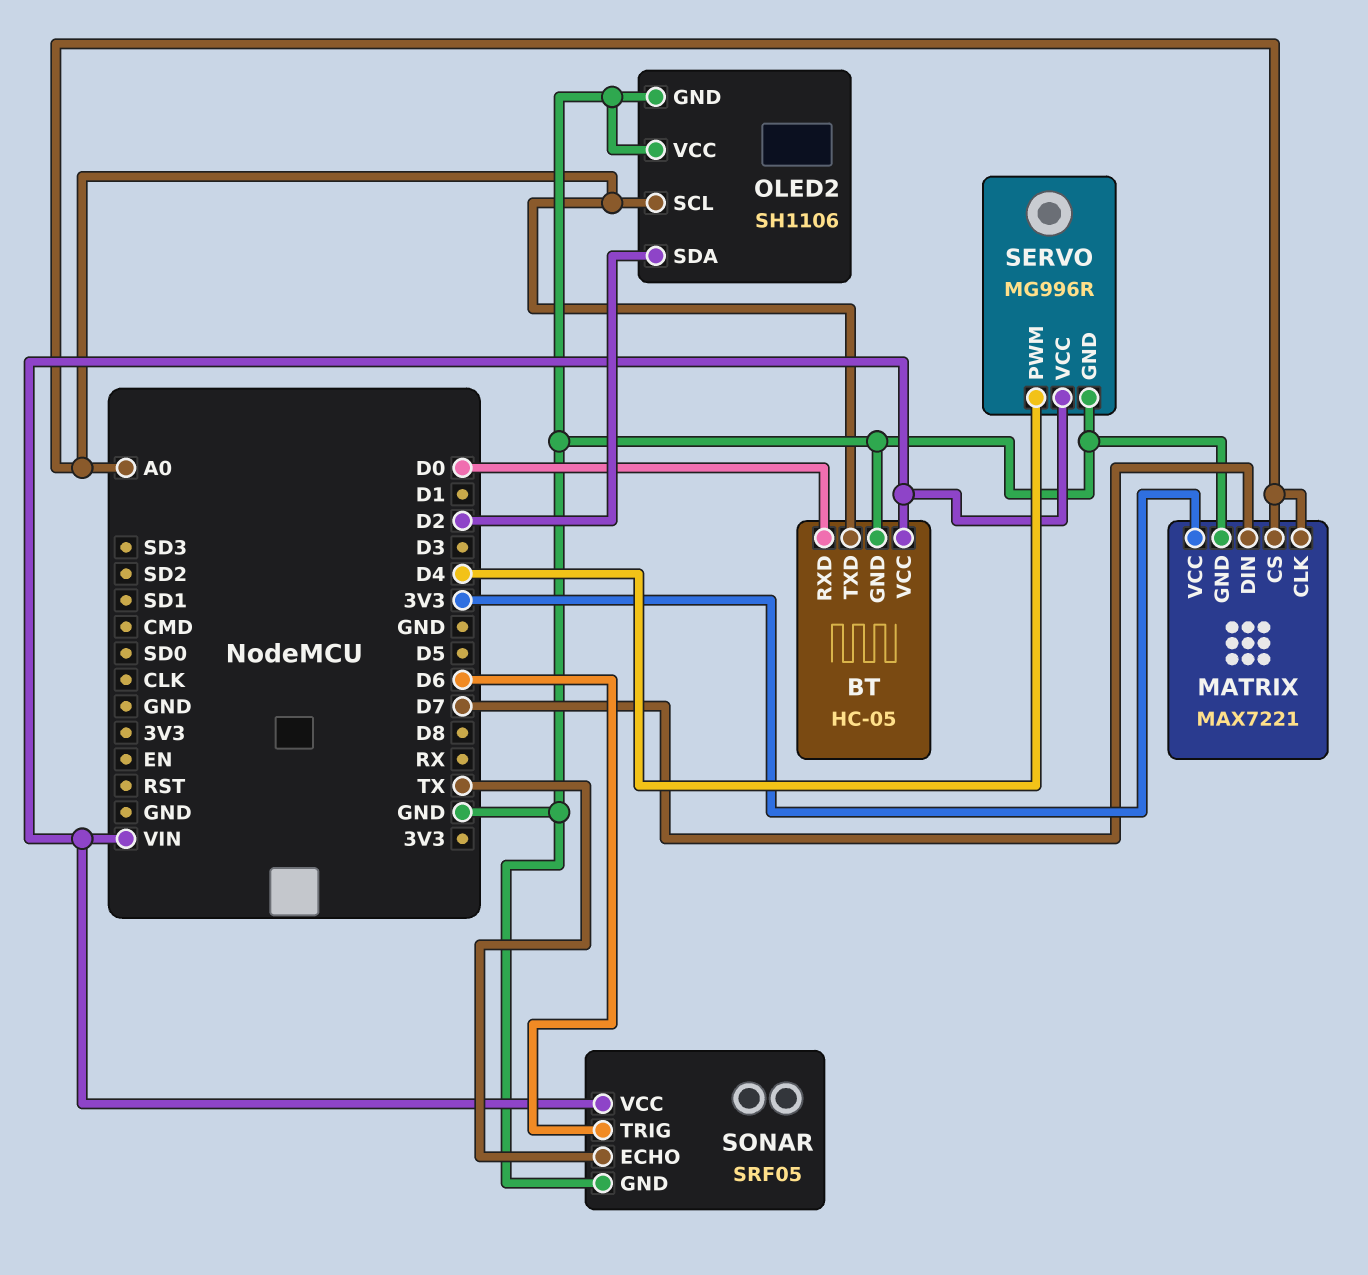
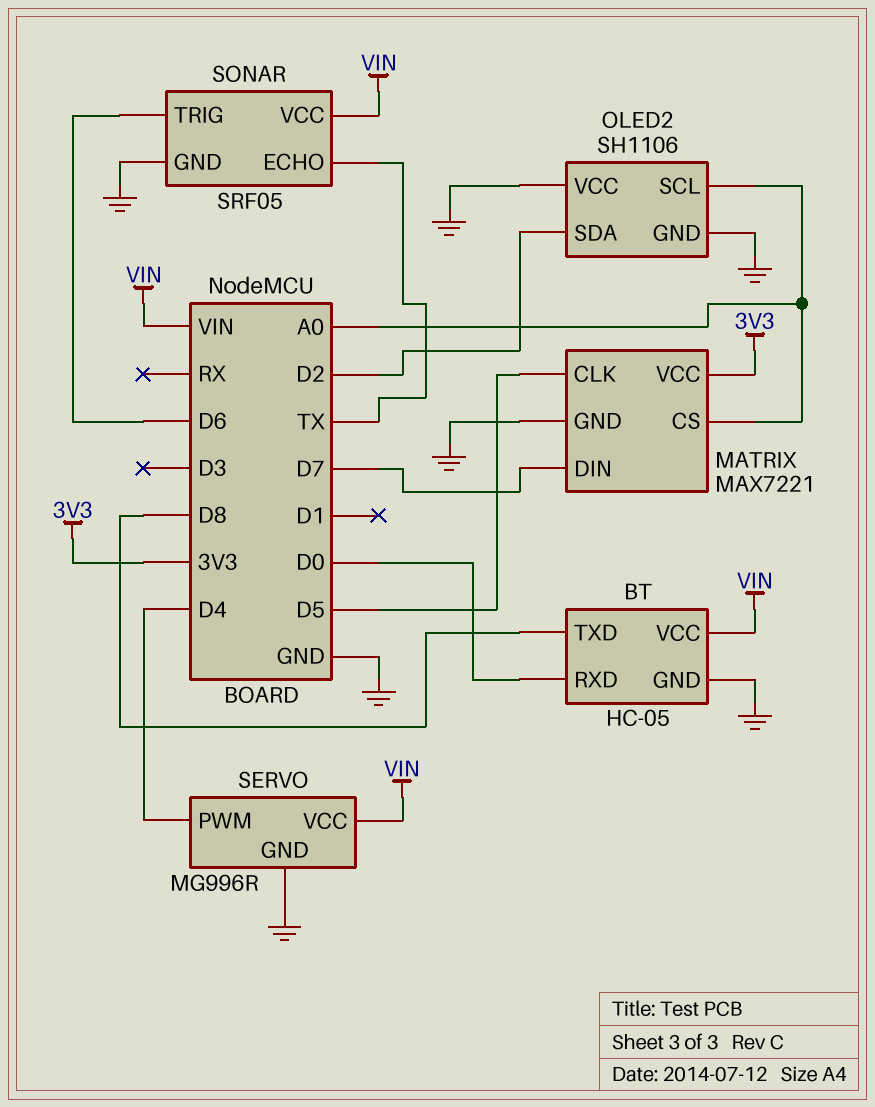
BT pin TXD: A0 -> D8
MATRIX pin CLK: A0 -> D5

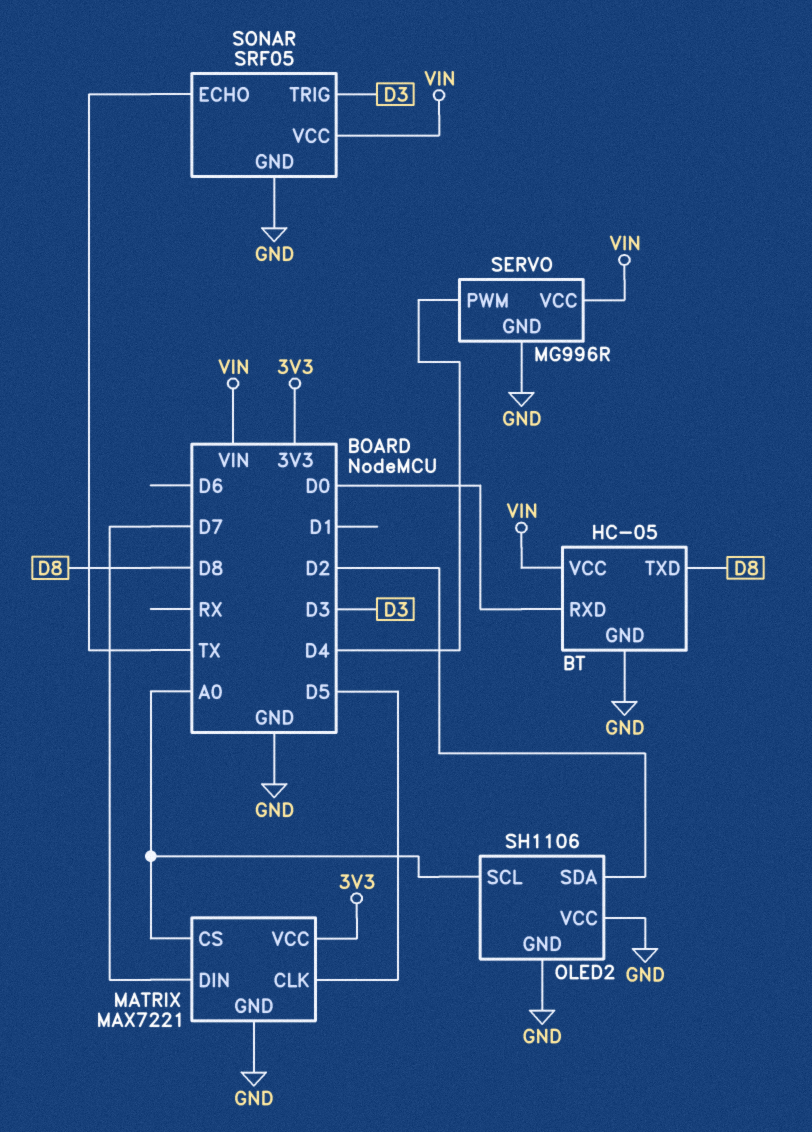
SONAR pin TRIG: D6 -> D3

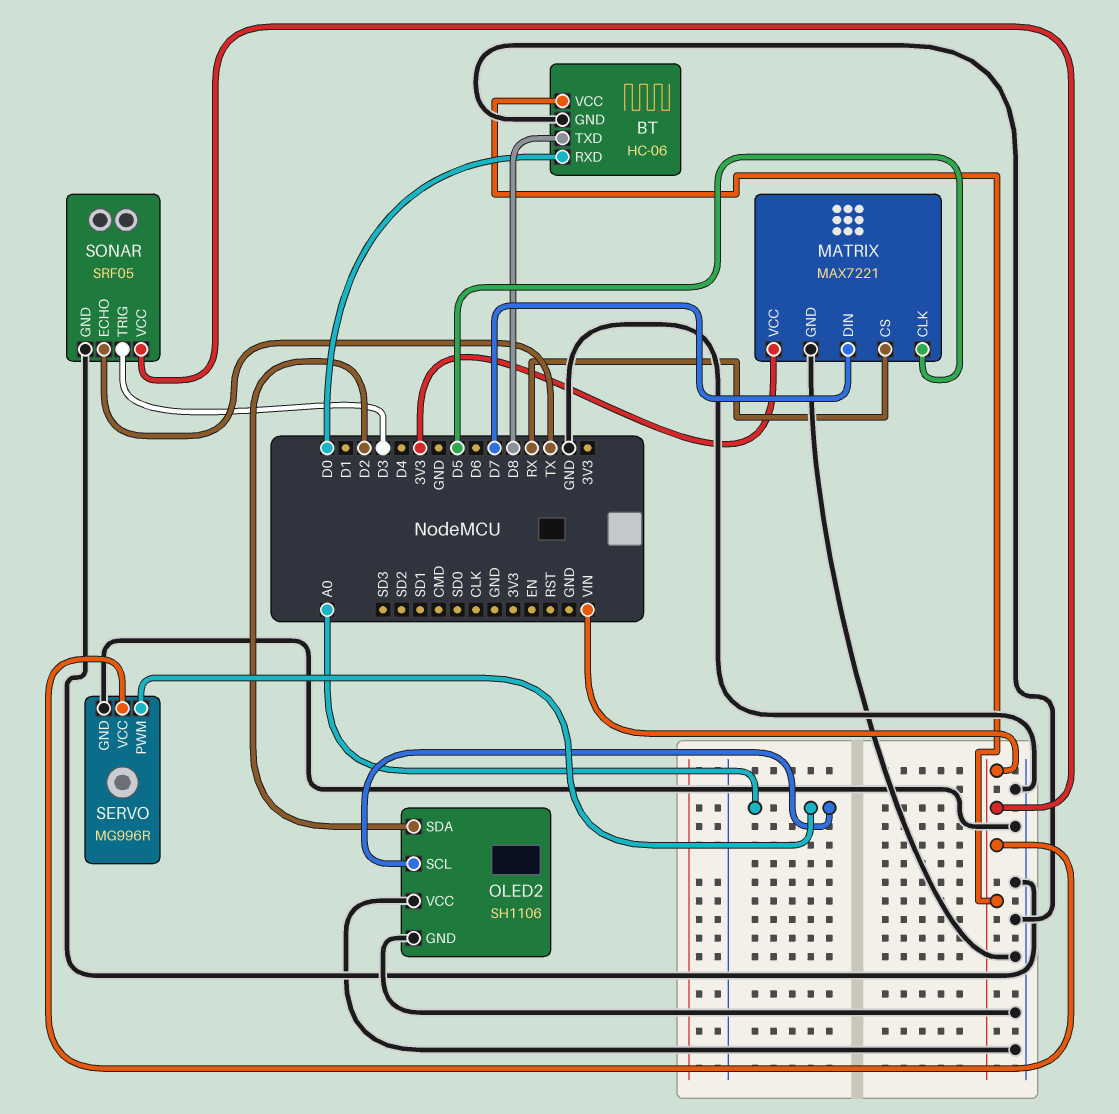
BT: HC-05 -> HC-06
MATRIX pin CS: A0 -> RX
SERVO pin PWM: D4 -> A0

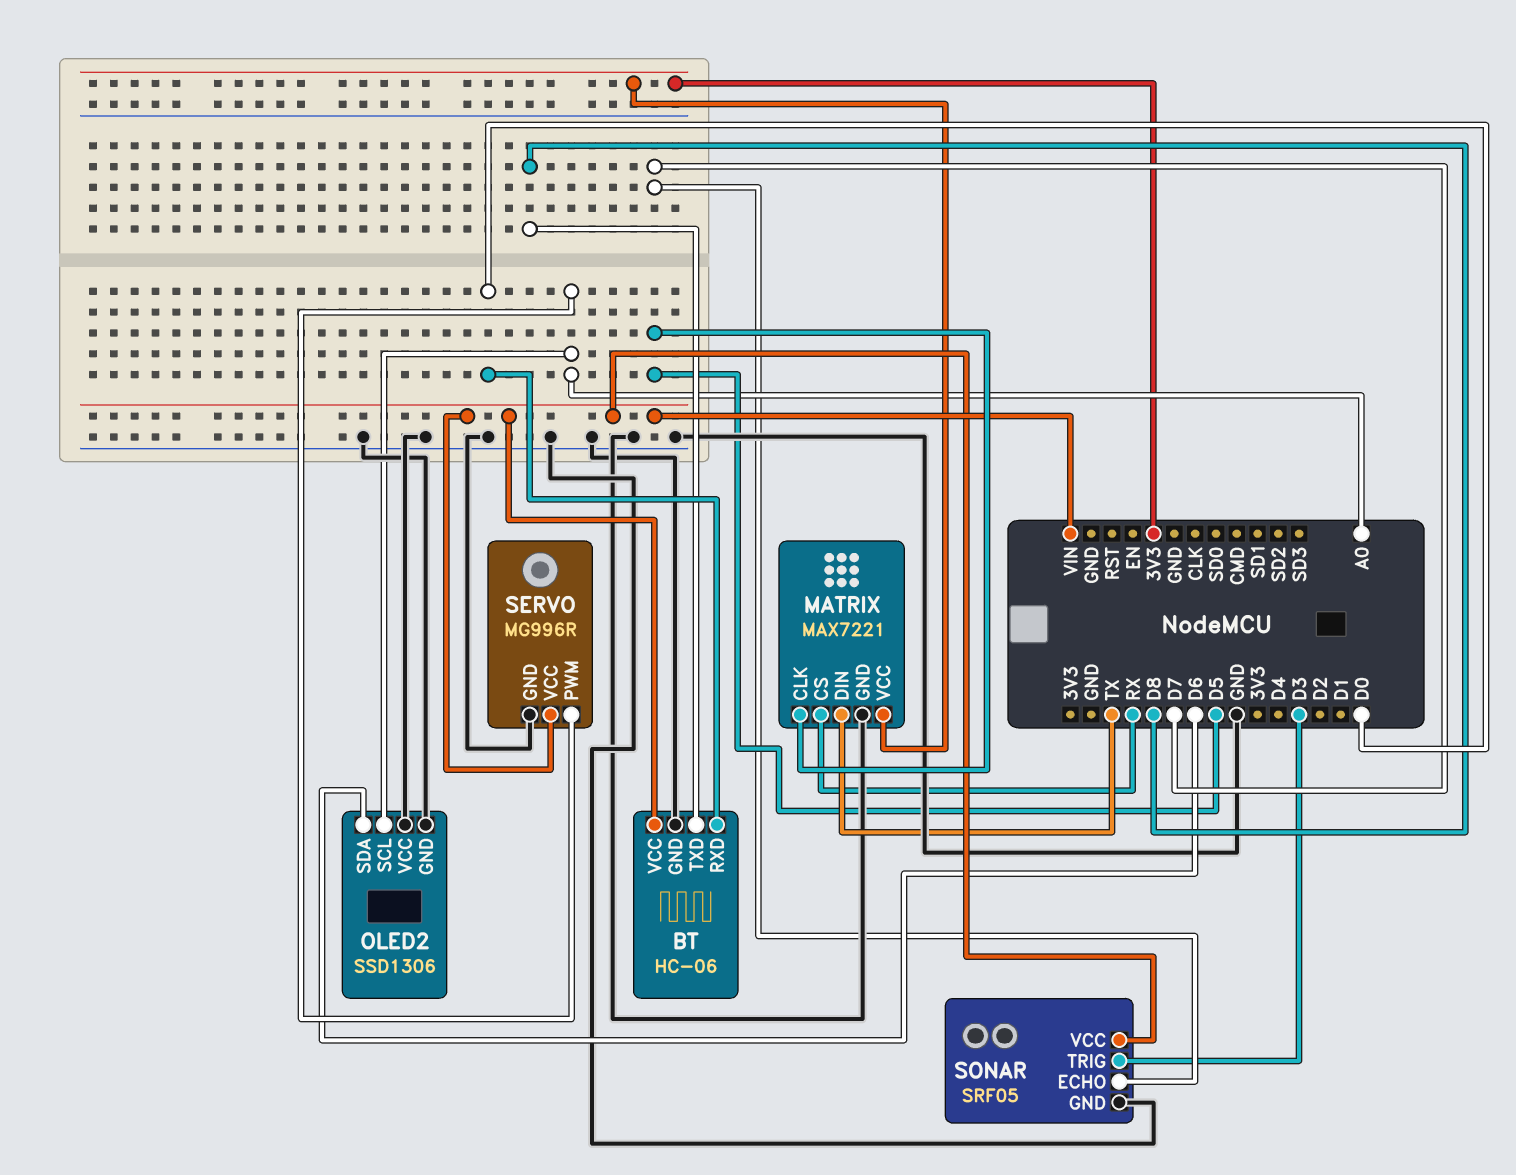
MATRIX pin DIN: D7 -> TX
OLED2: SH1106 -> SSD1306
OLED2 pin SDA: D2 -> D6
SONAR pin ECHO: TX -> D7

